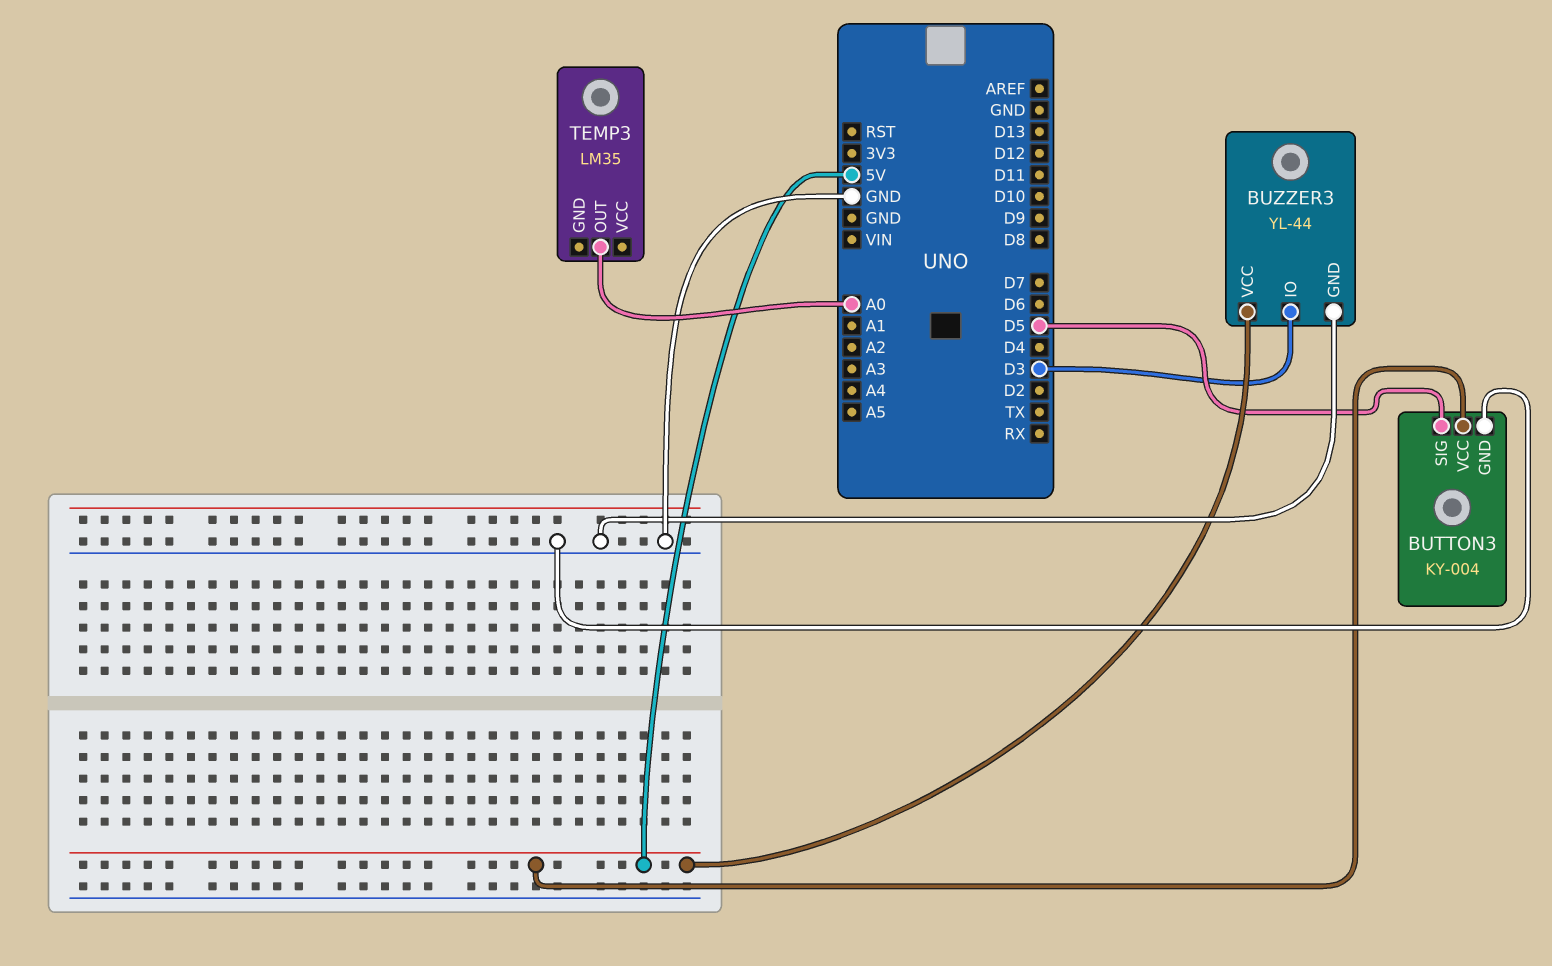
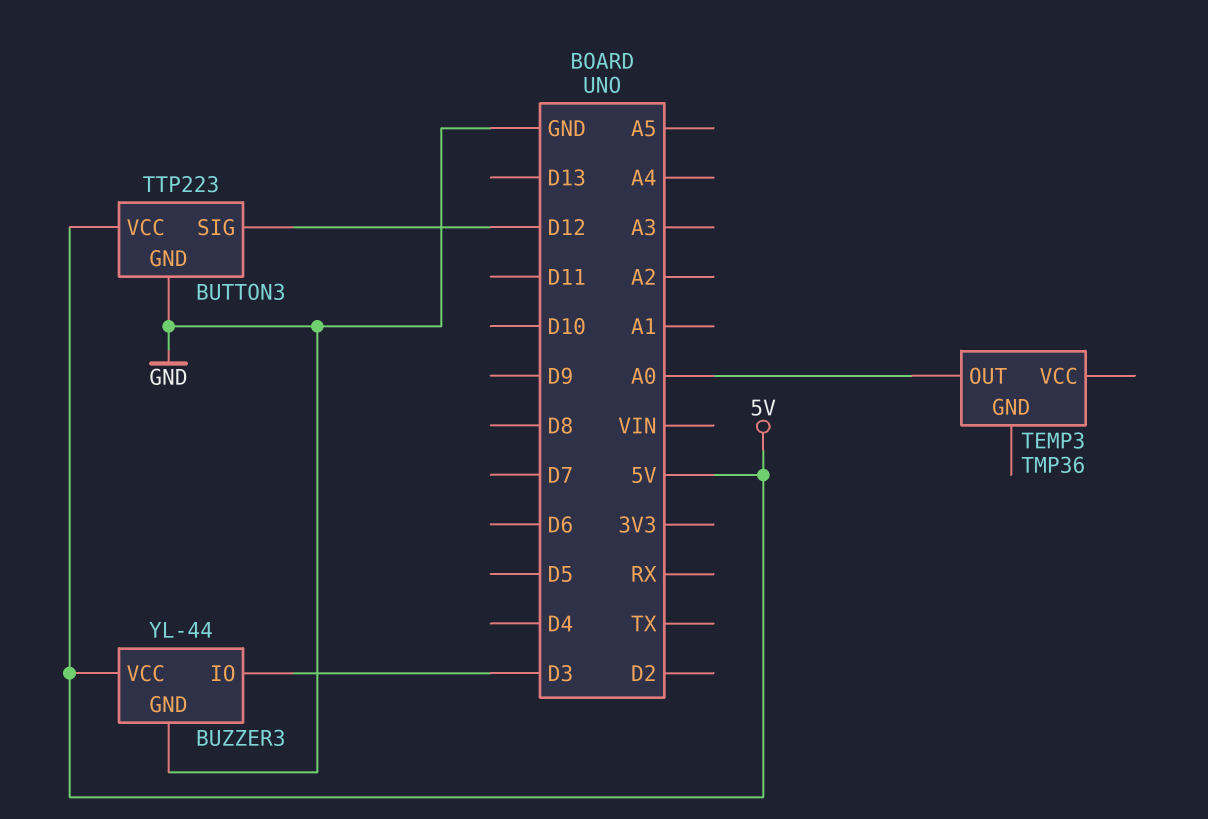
BUTTON3: KY-004 -> TTP223
BUTTON3 pin SIG: D5 -> D12
TEMP3: LM35 -> TMP36

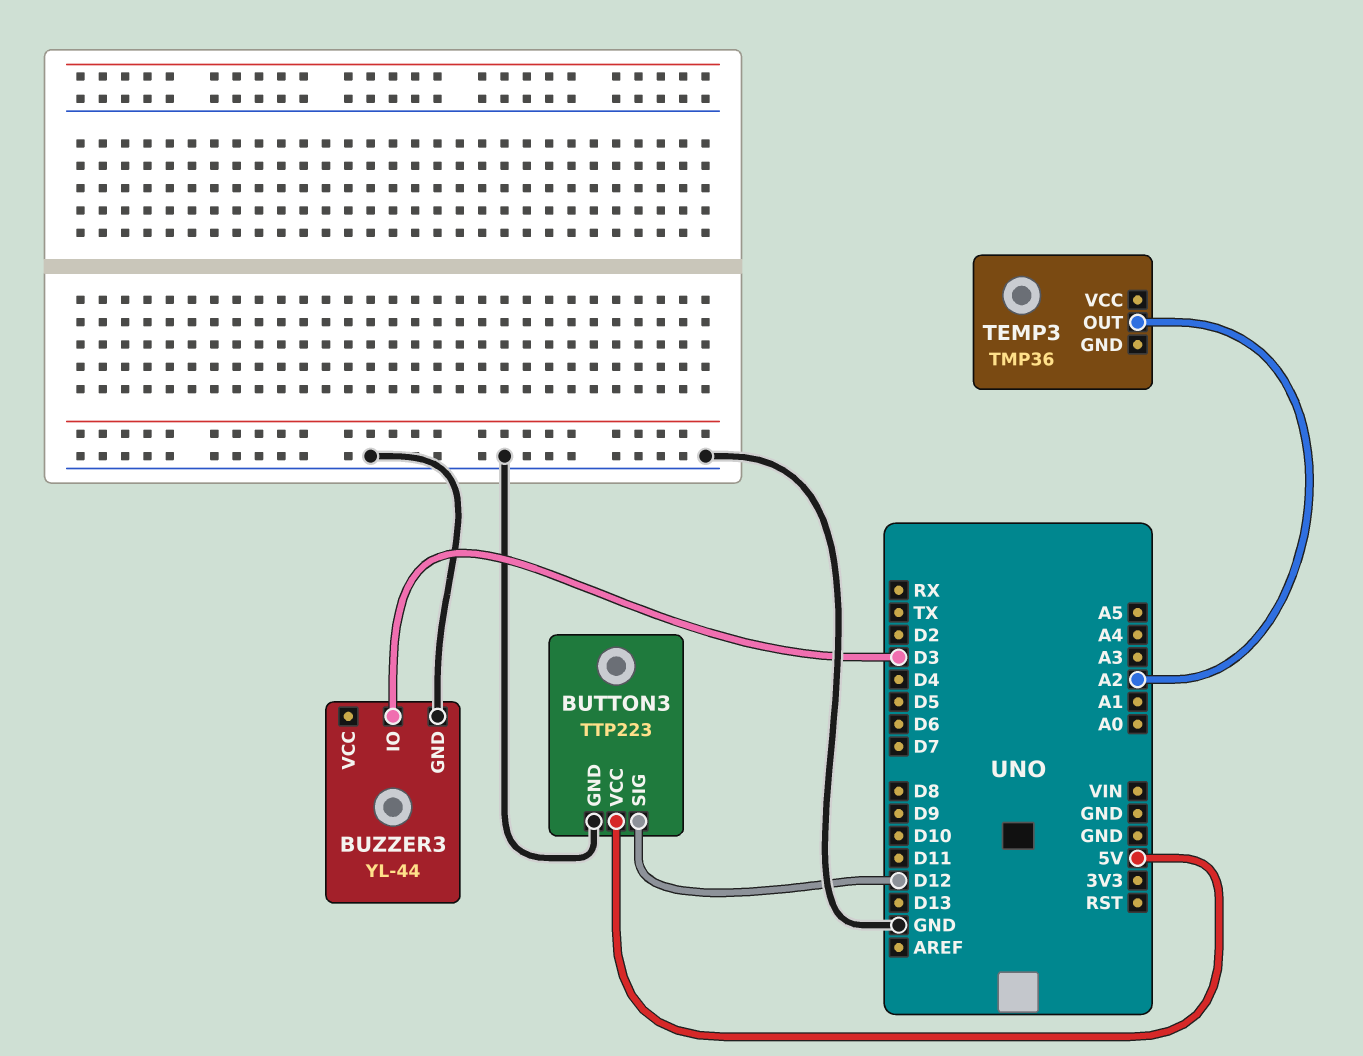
BUZZER3 pin VCC: 5V -> none
TEMP3 pin OUT: A0 -> A2

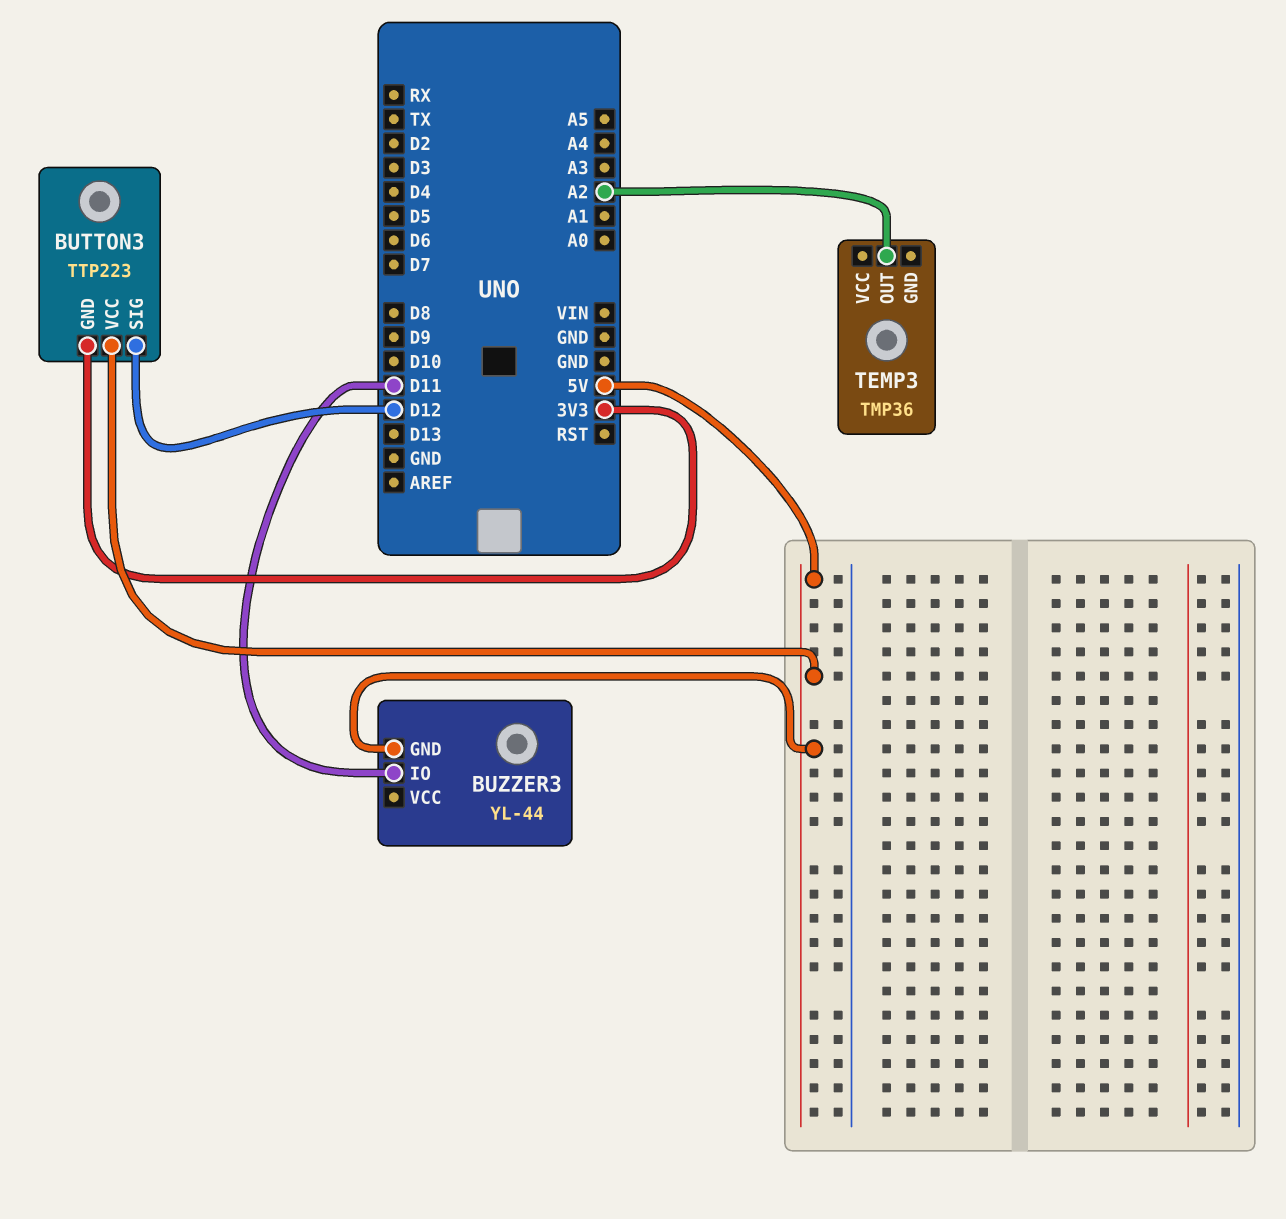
BUTTON3 pin GND: GND -> 3V3
BUZZER3 pin GND: GND -> 5V
BUZZER3 pin IO: D3 -> D11

